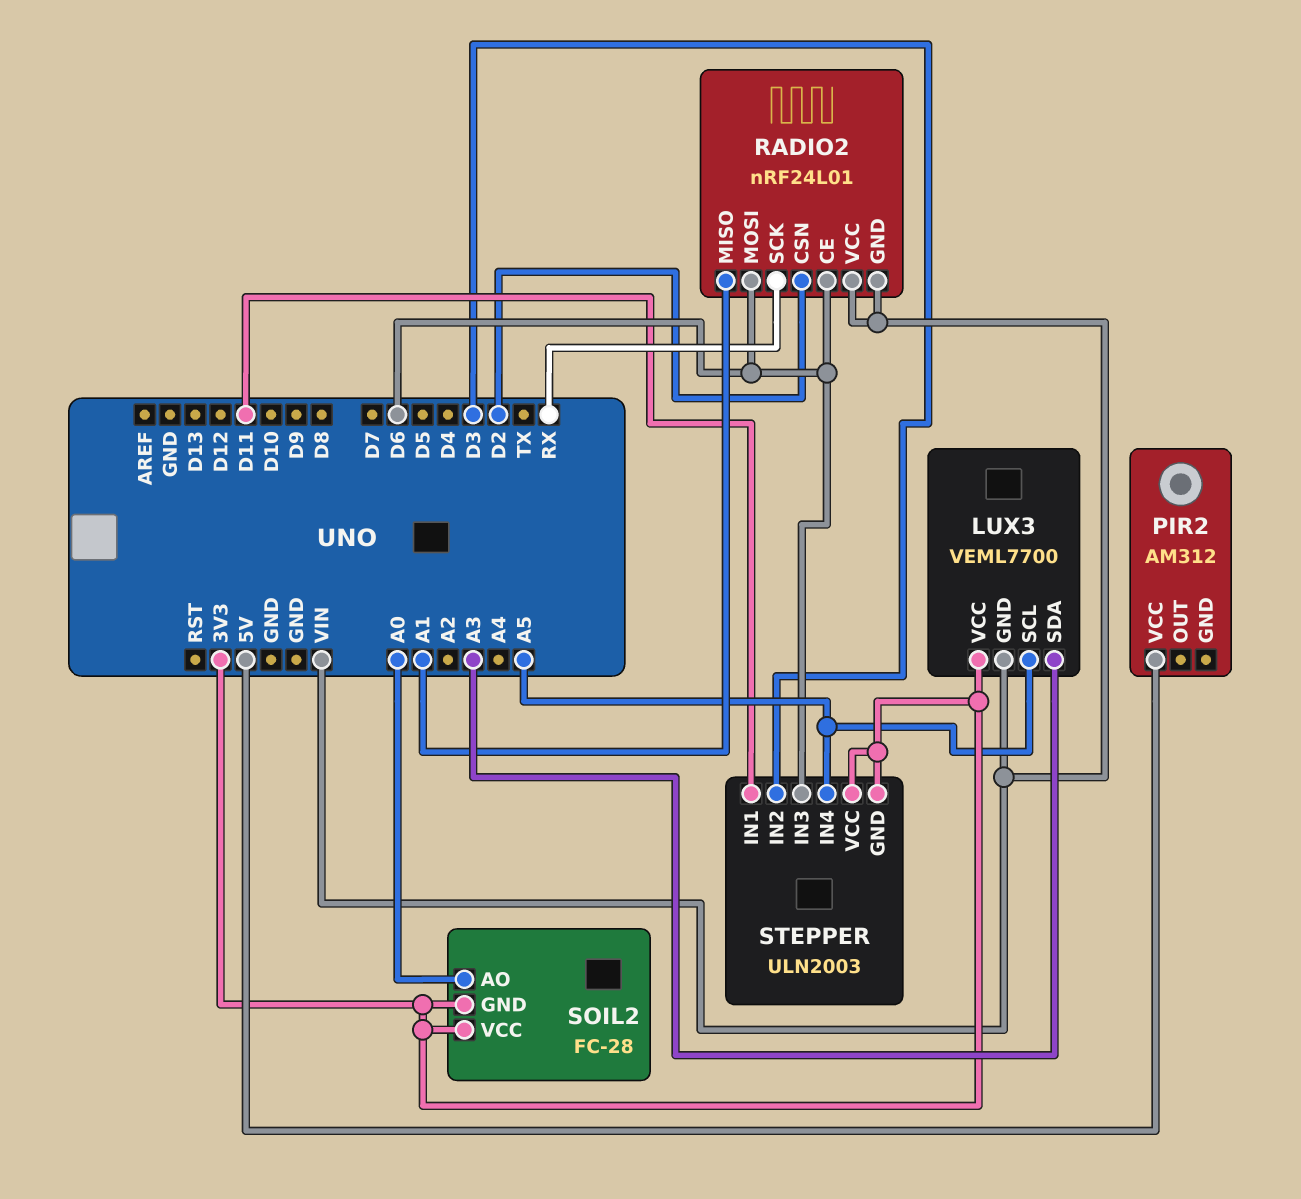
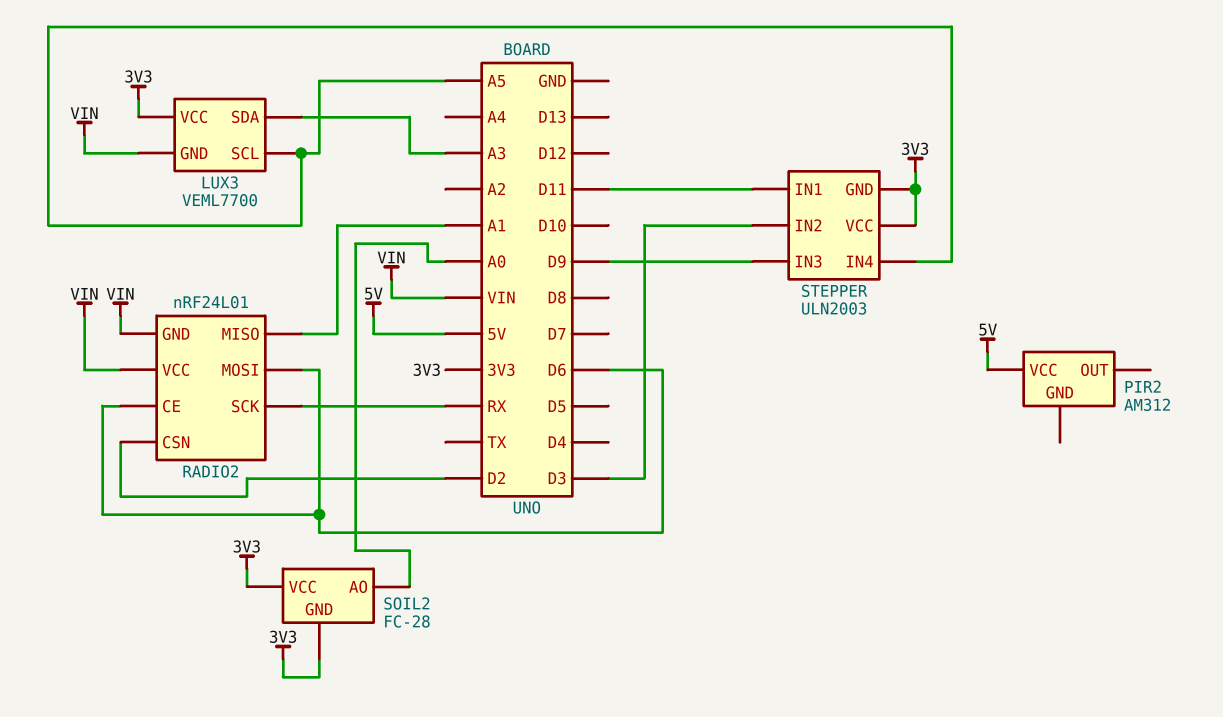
STEPPER pin IN3: D6 -> D9

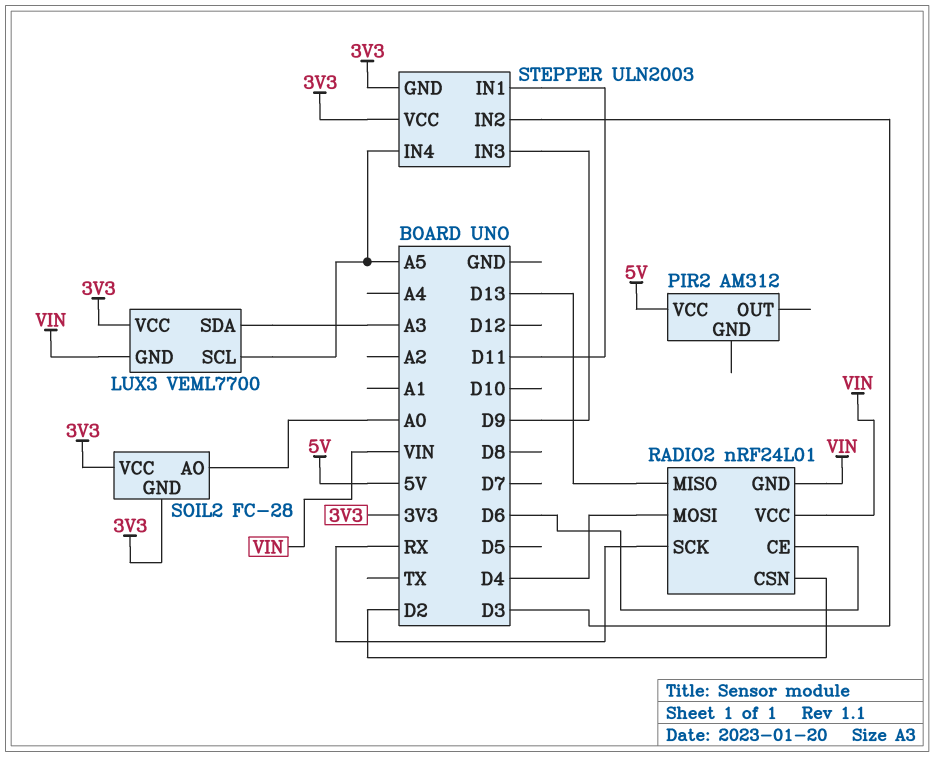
RADIO2 pin MISO: A1 -> D13
RADIO2 pin MOSI: D6 -> D4

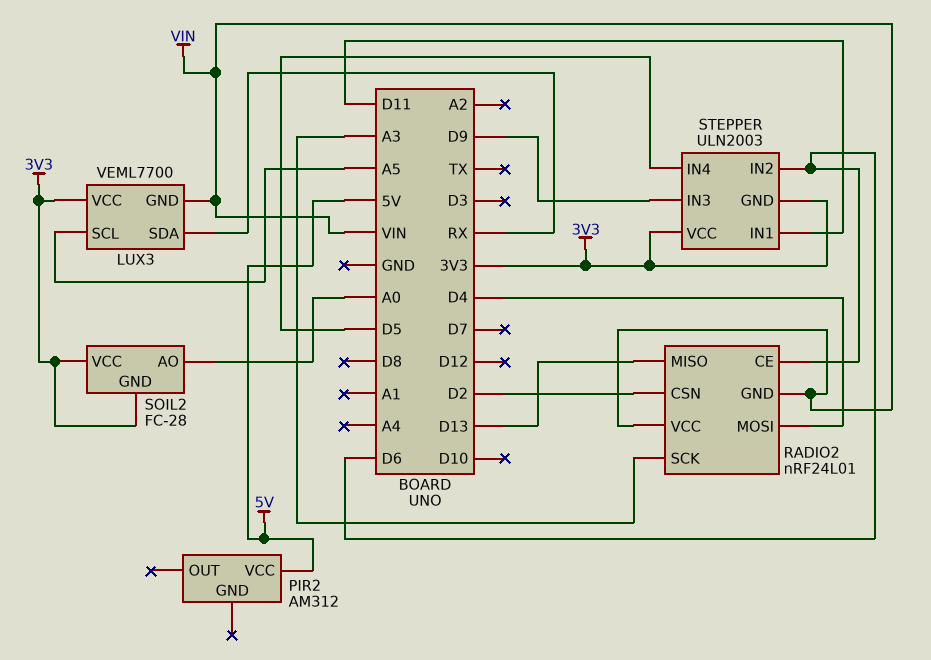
LUX3 pin SDA: A3 -> RX
RADIO2 pin SCK: RX -> A3
STEPPER pin IN2: D3 -> D6
STEPPER pin IN4: A5 -> D5

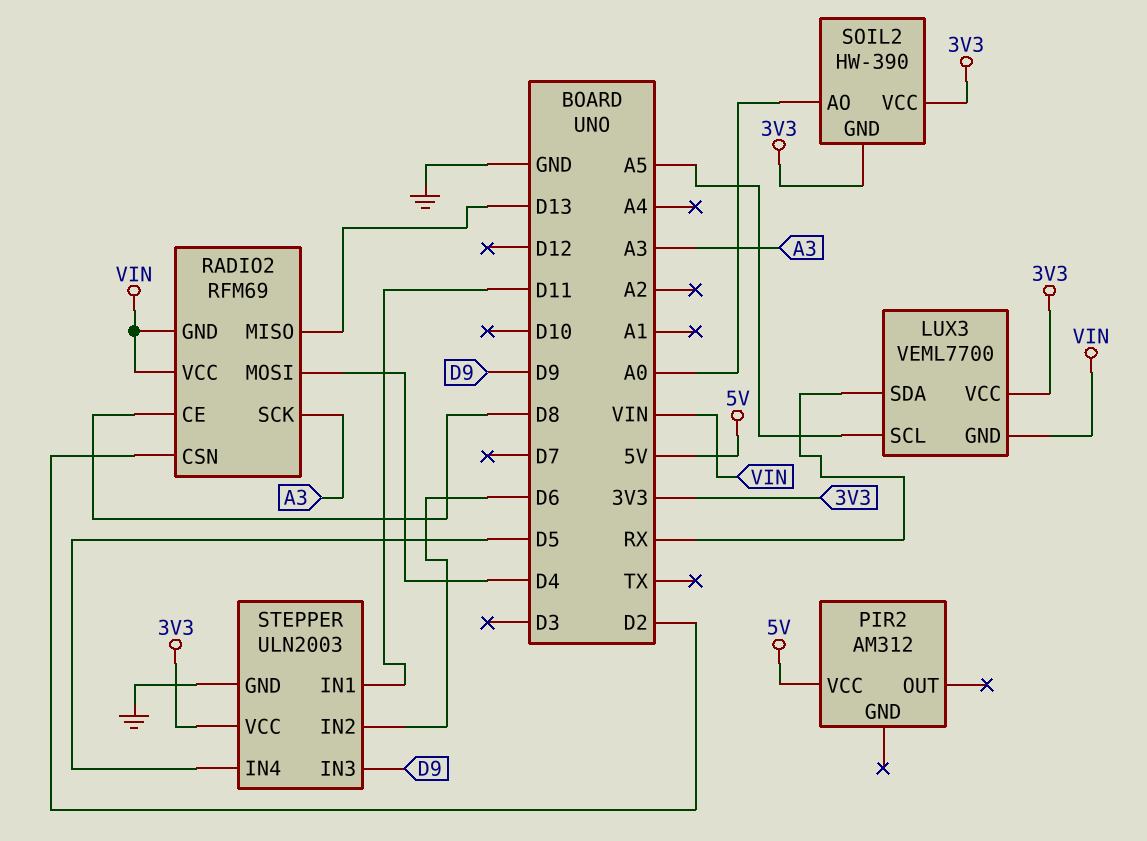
RADIO2: nRF24L01 -> RFM69
RADIO2 pin CE: D6 -> D8
SOIL2: FC-28 -> HW-390
STEPPER pin GND: 3V3 -> GND

